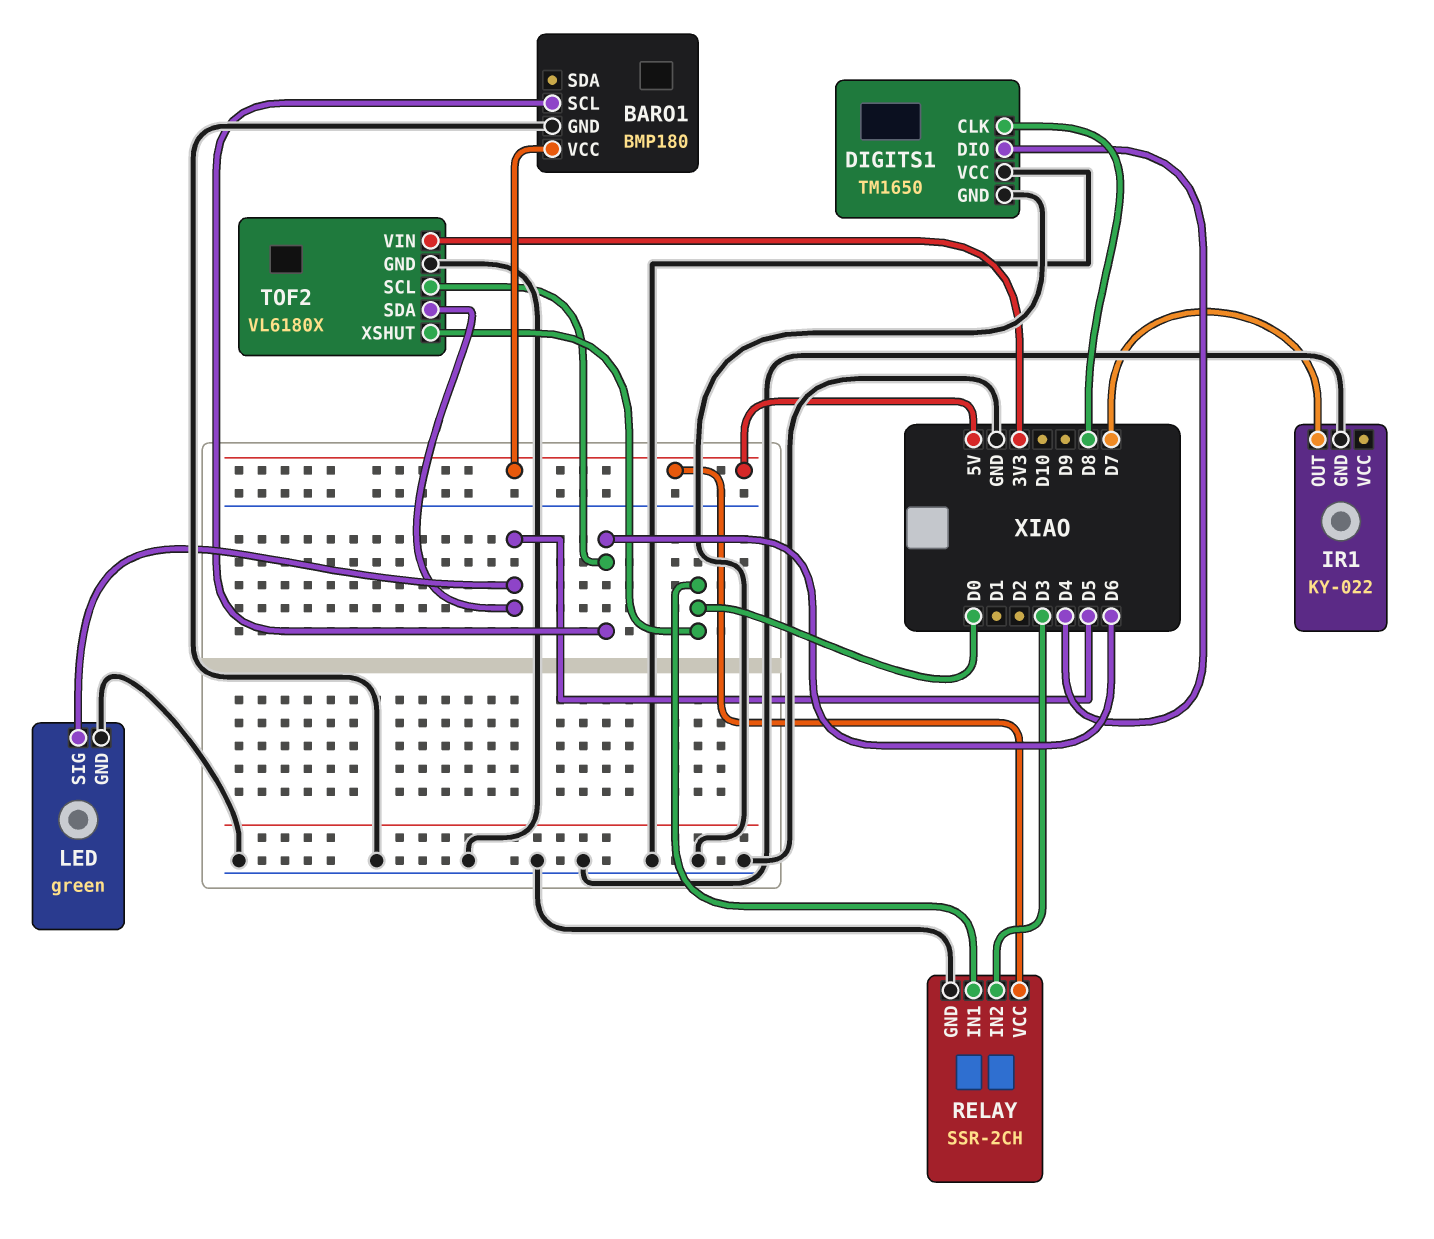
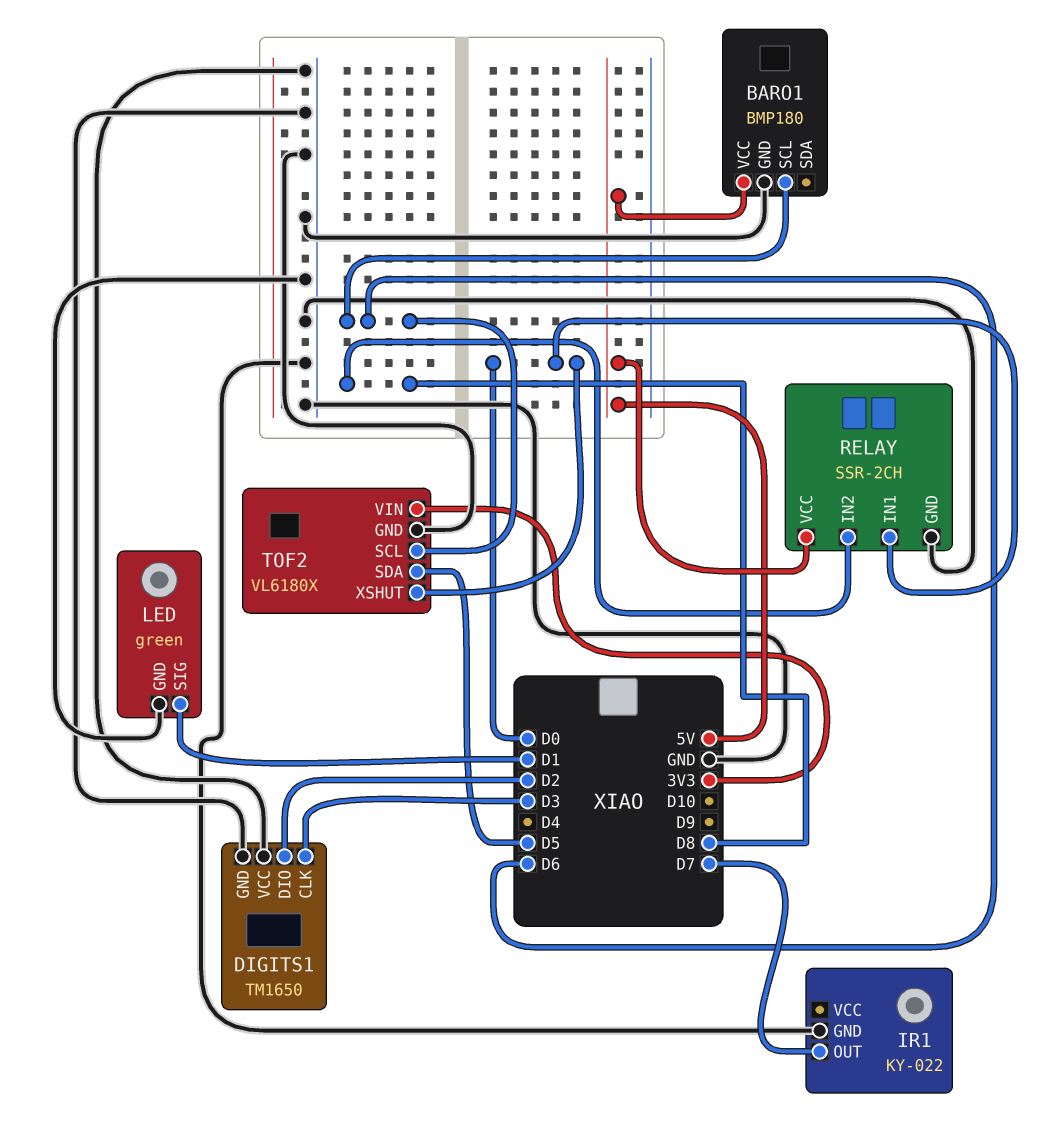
DIGITS1 pin CLK: D8 -> D3
DIGITS1 pin DIO: D4 -> D2
LED pin SIG: D5 -> D1
RELAY pin IN2: D3 -> D8

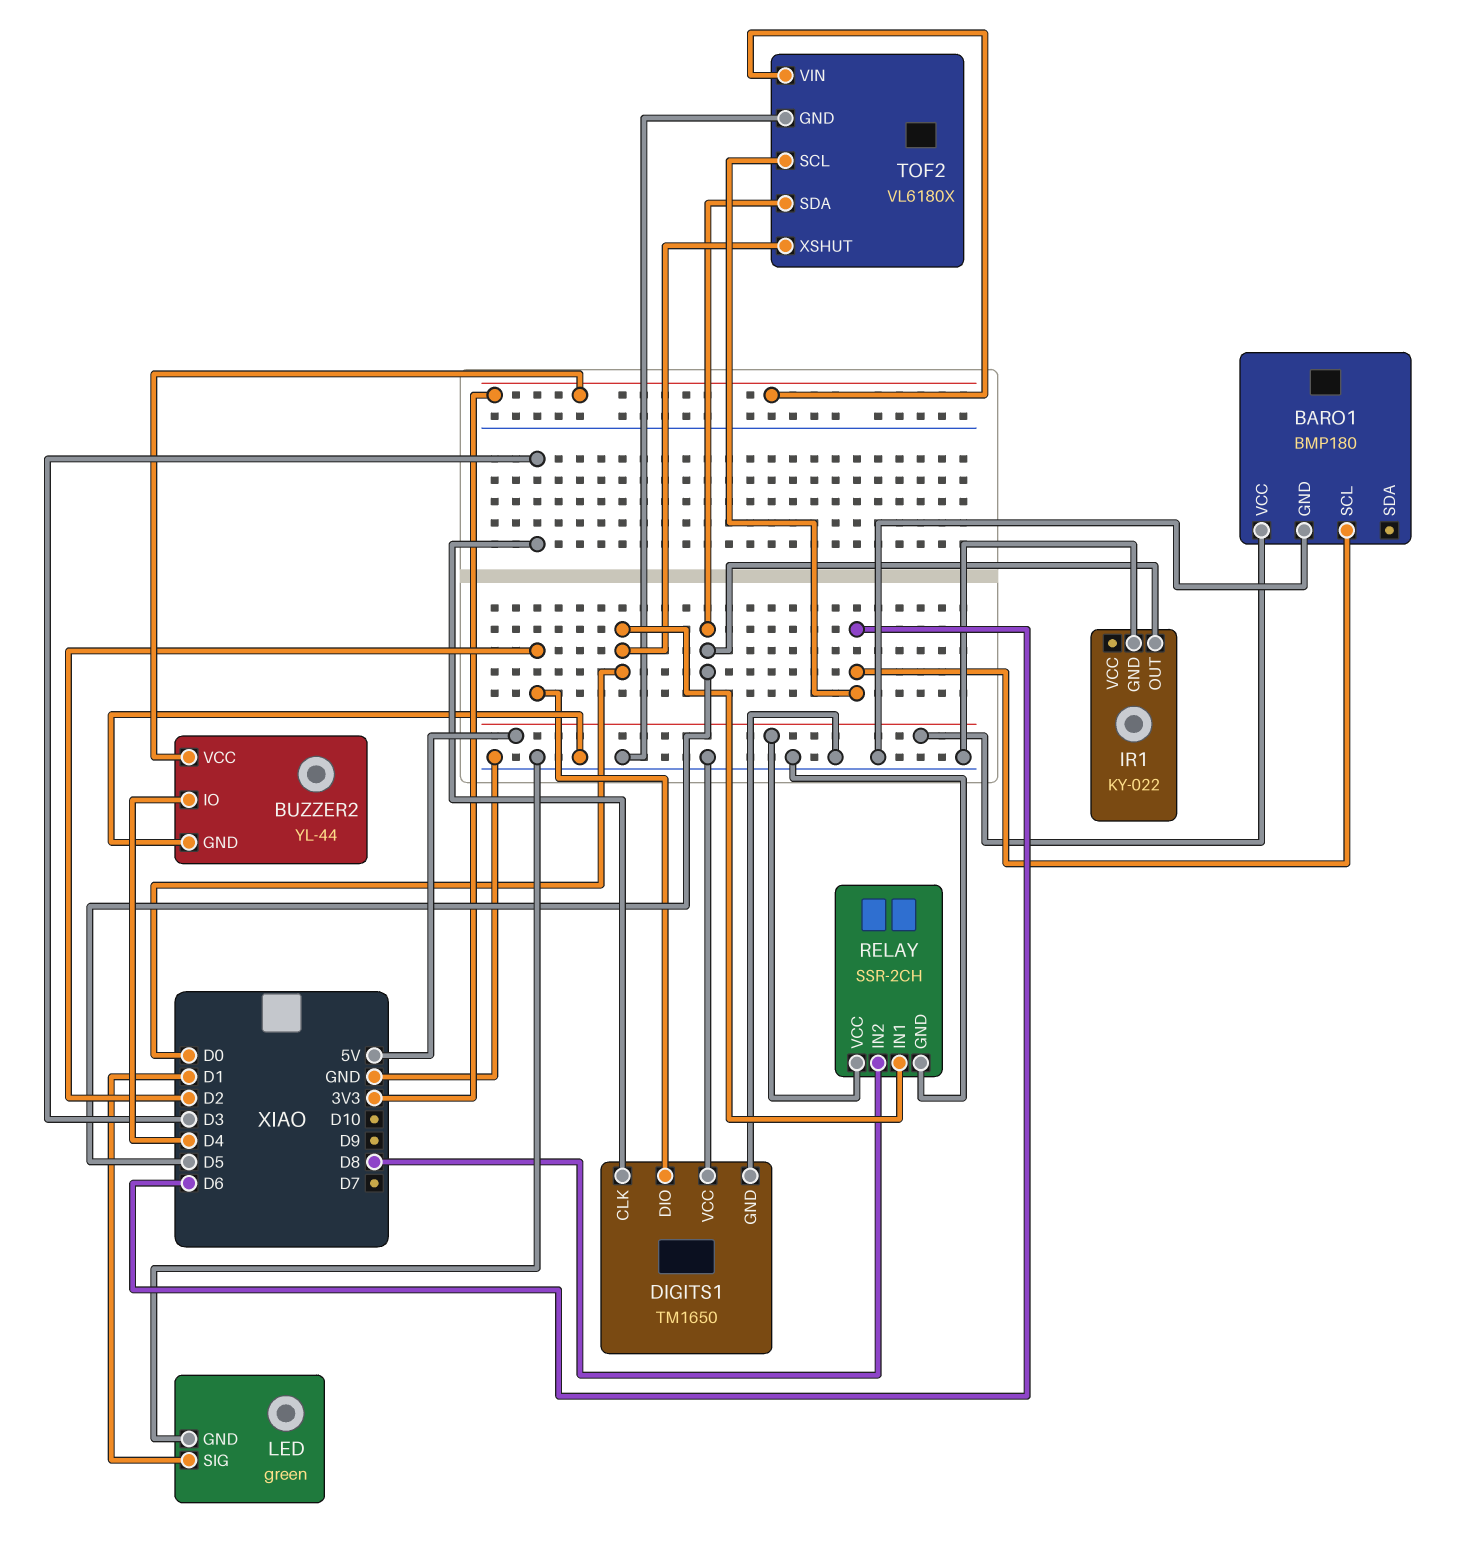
BUZZER2: none -> YL-44
BUZZER2 pin GND: none -> GND
BUZZER2 pin IO: none -> D4
BUZZER2 pin VCC: none -> 3V3
IR1 pin OUT: D7 -> D5

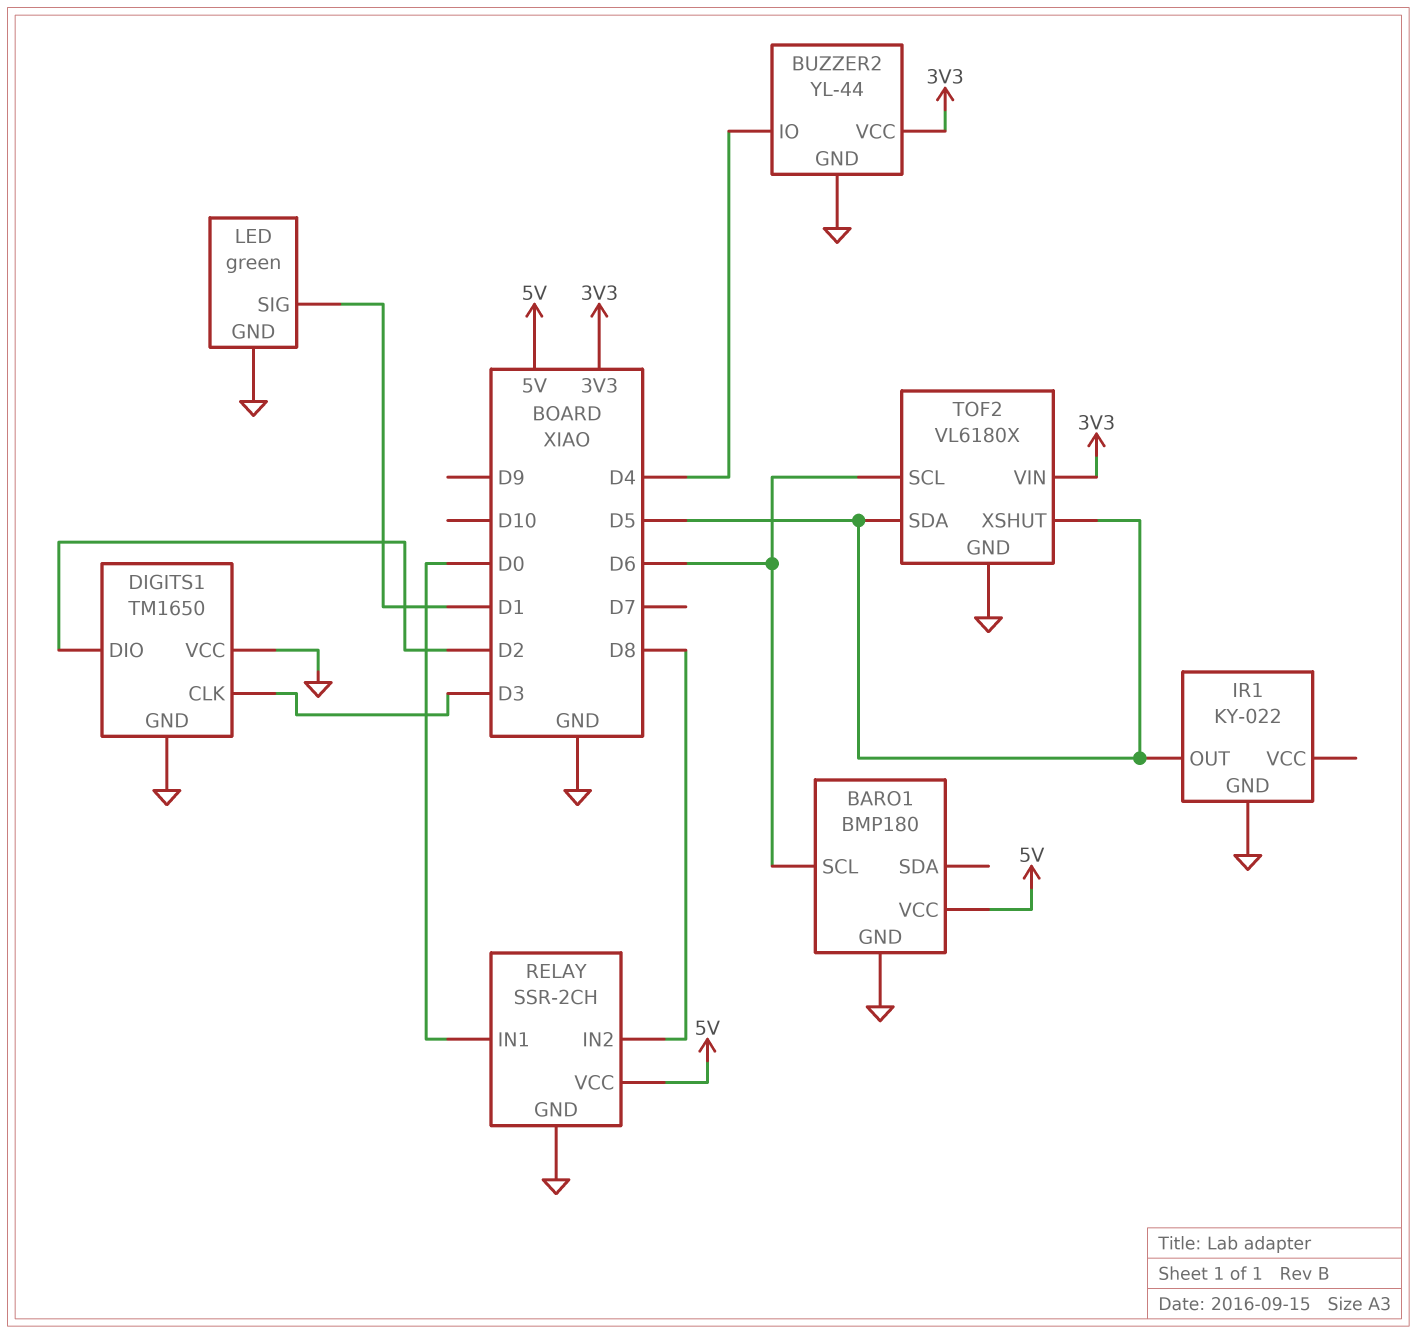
TOF2 pin XSHUT: D0 -> D5

